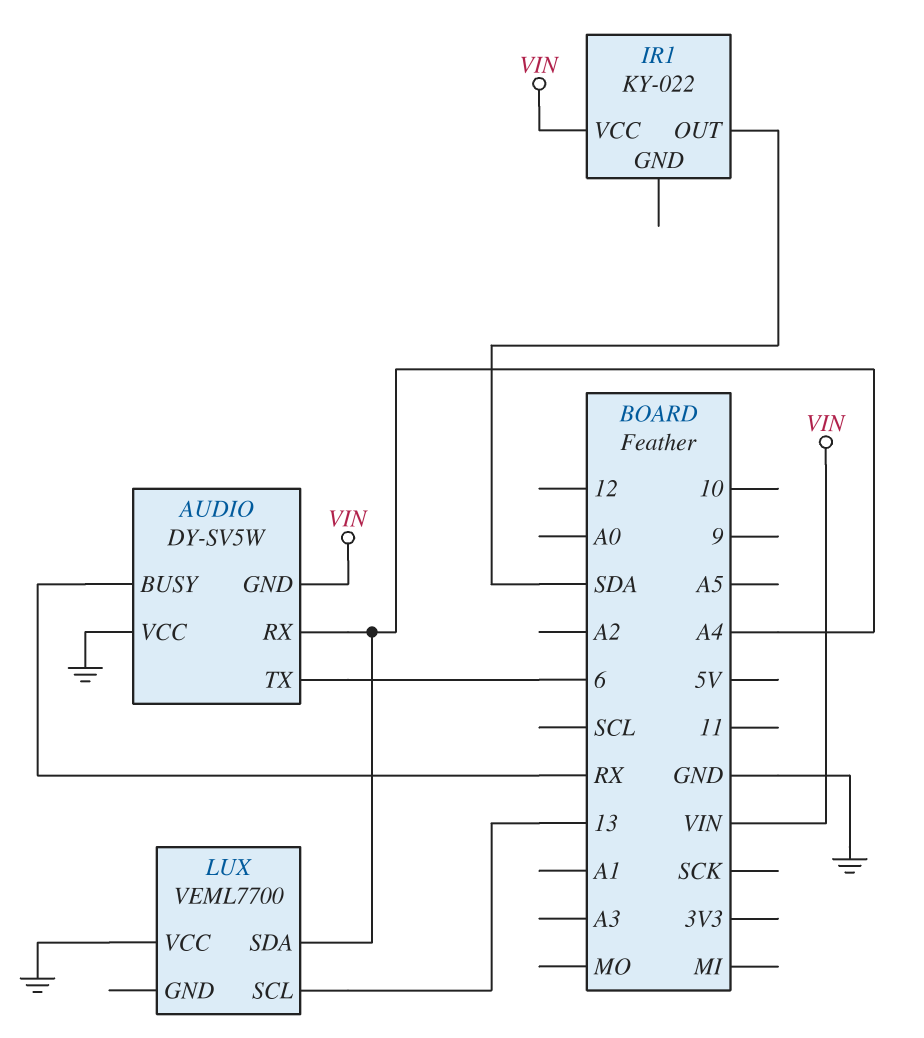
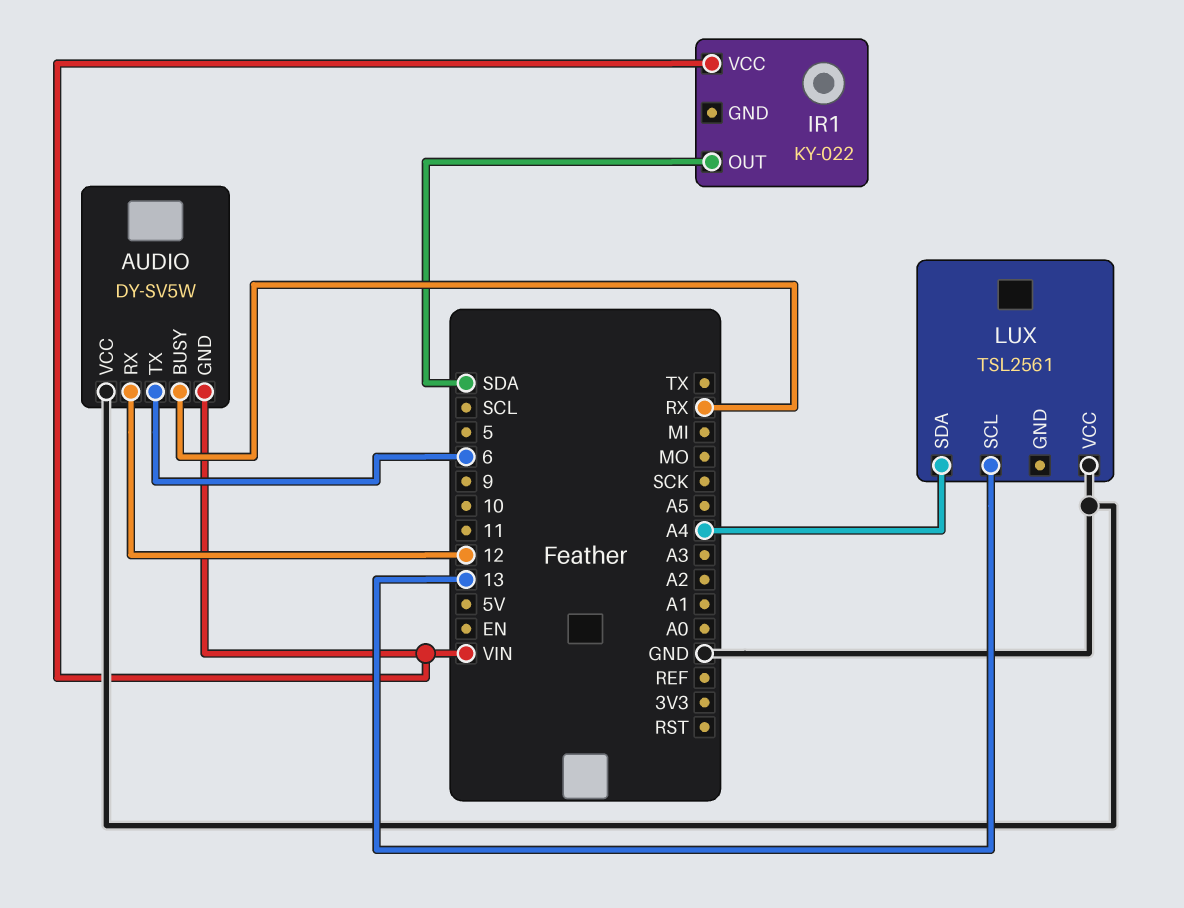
AUDIO pin RX: A4 -> 12
LUX: VEML7700 -> TSL2561

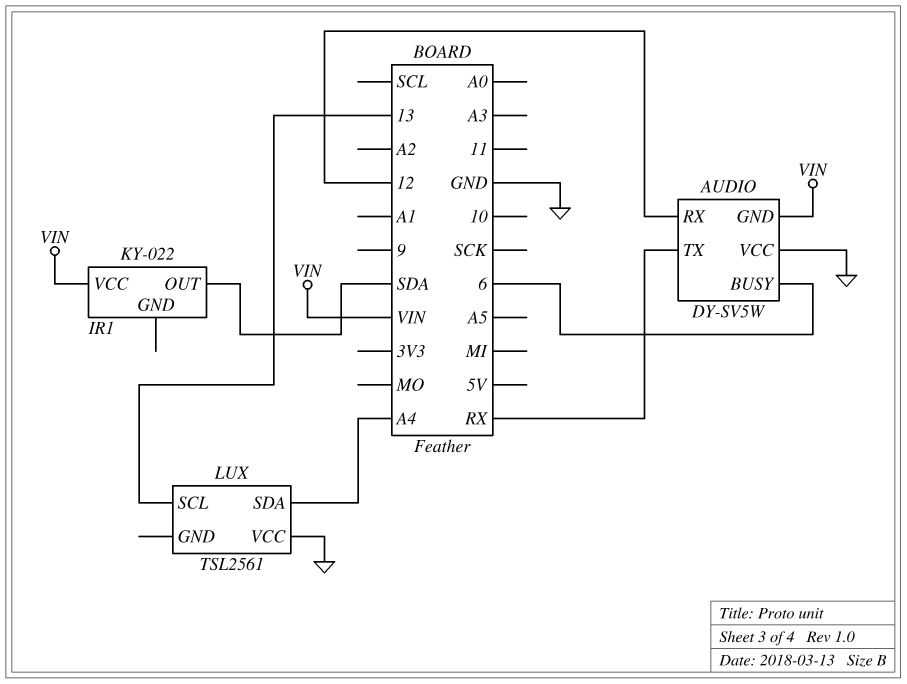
AUDIO pin BUSY: RX -> 6
AUDIO pin TX: 6 -> RX

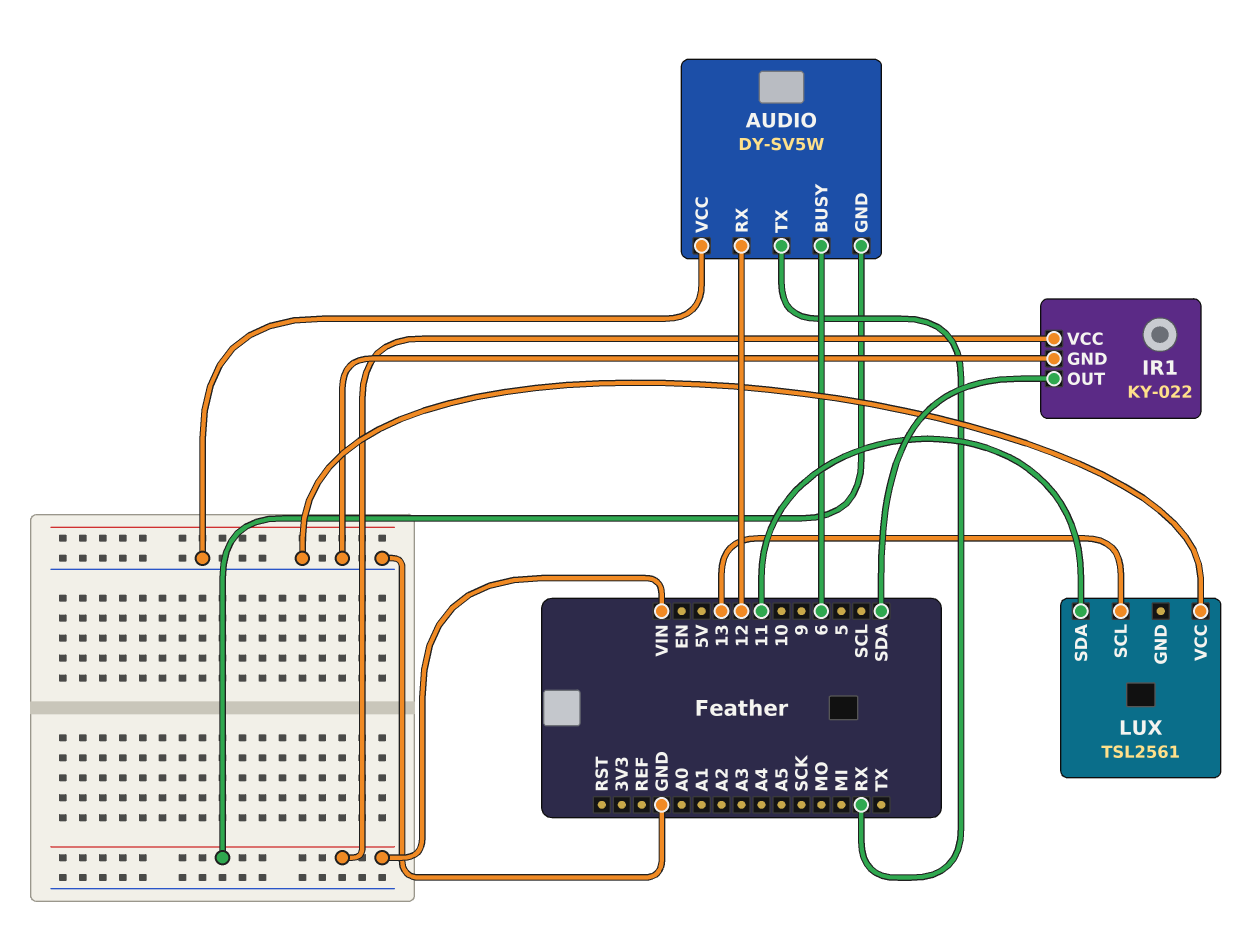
IR1 pin GND: none -> GND
LUX pin SDA: A4 -> 11

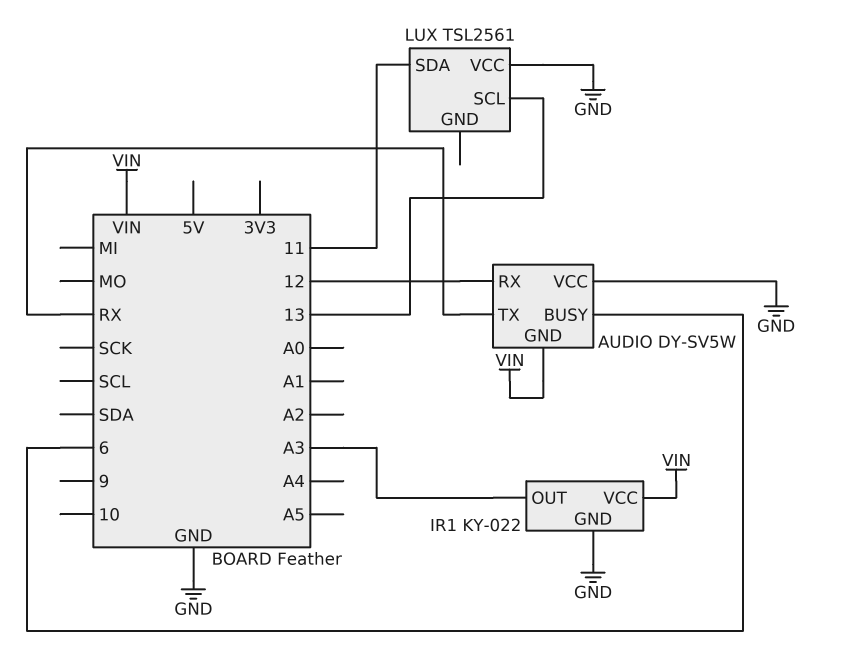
IR1 pin OUT: SDA -> A3

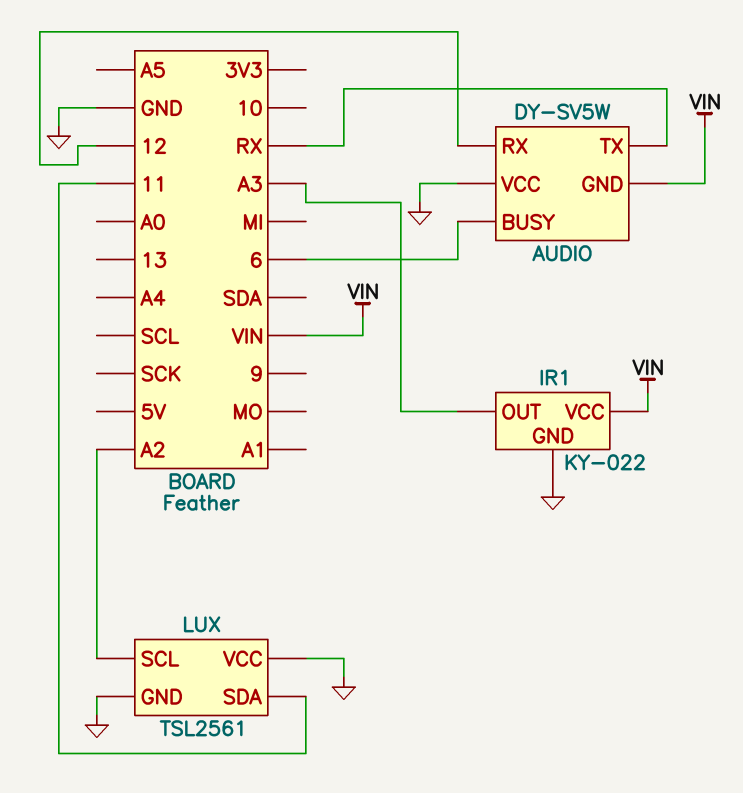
LUX pin GND: none -> GND
LUX pin SCL: 13 -> A2

